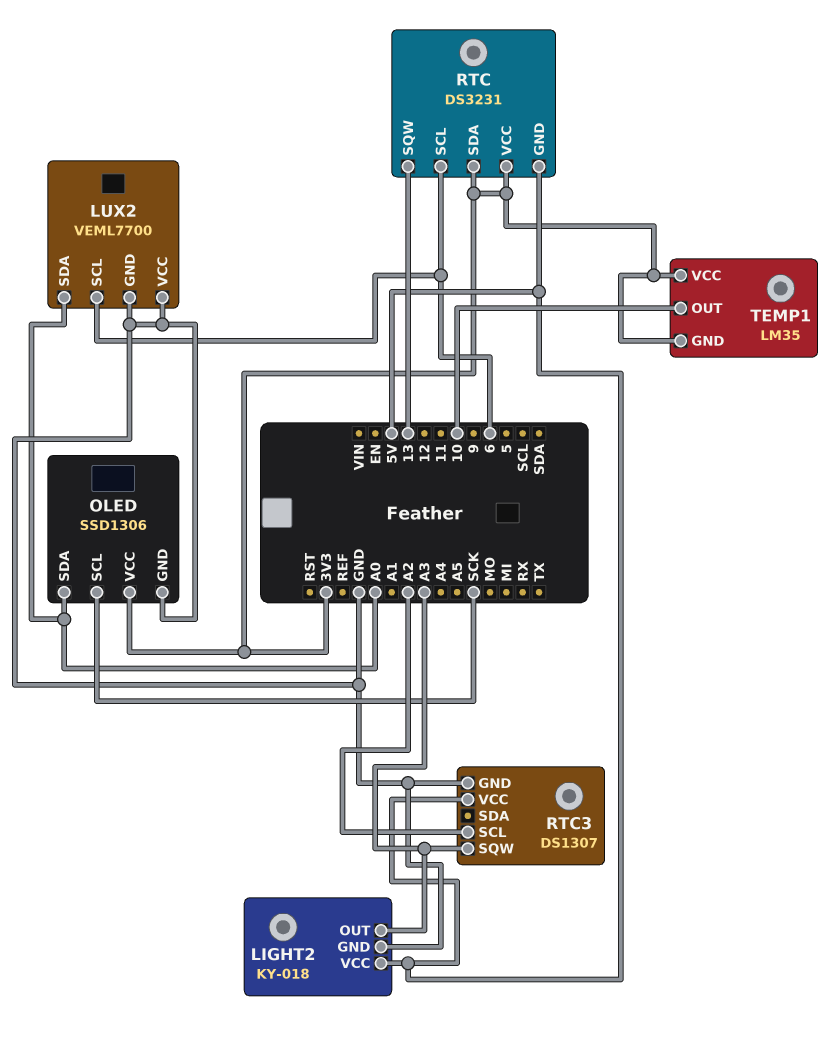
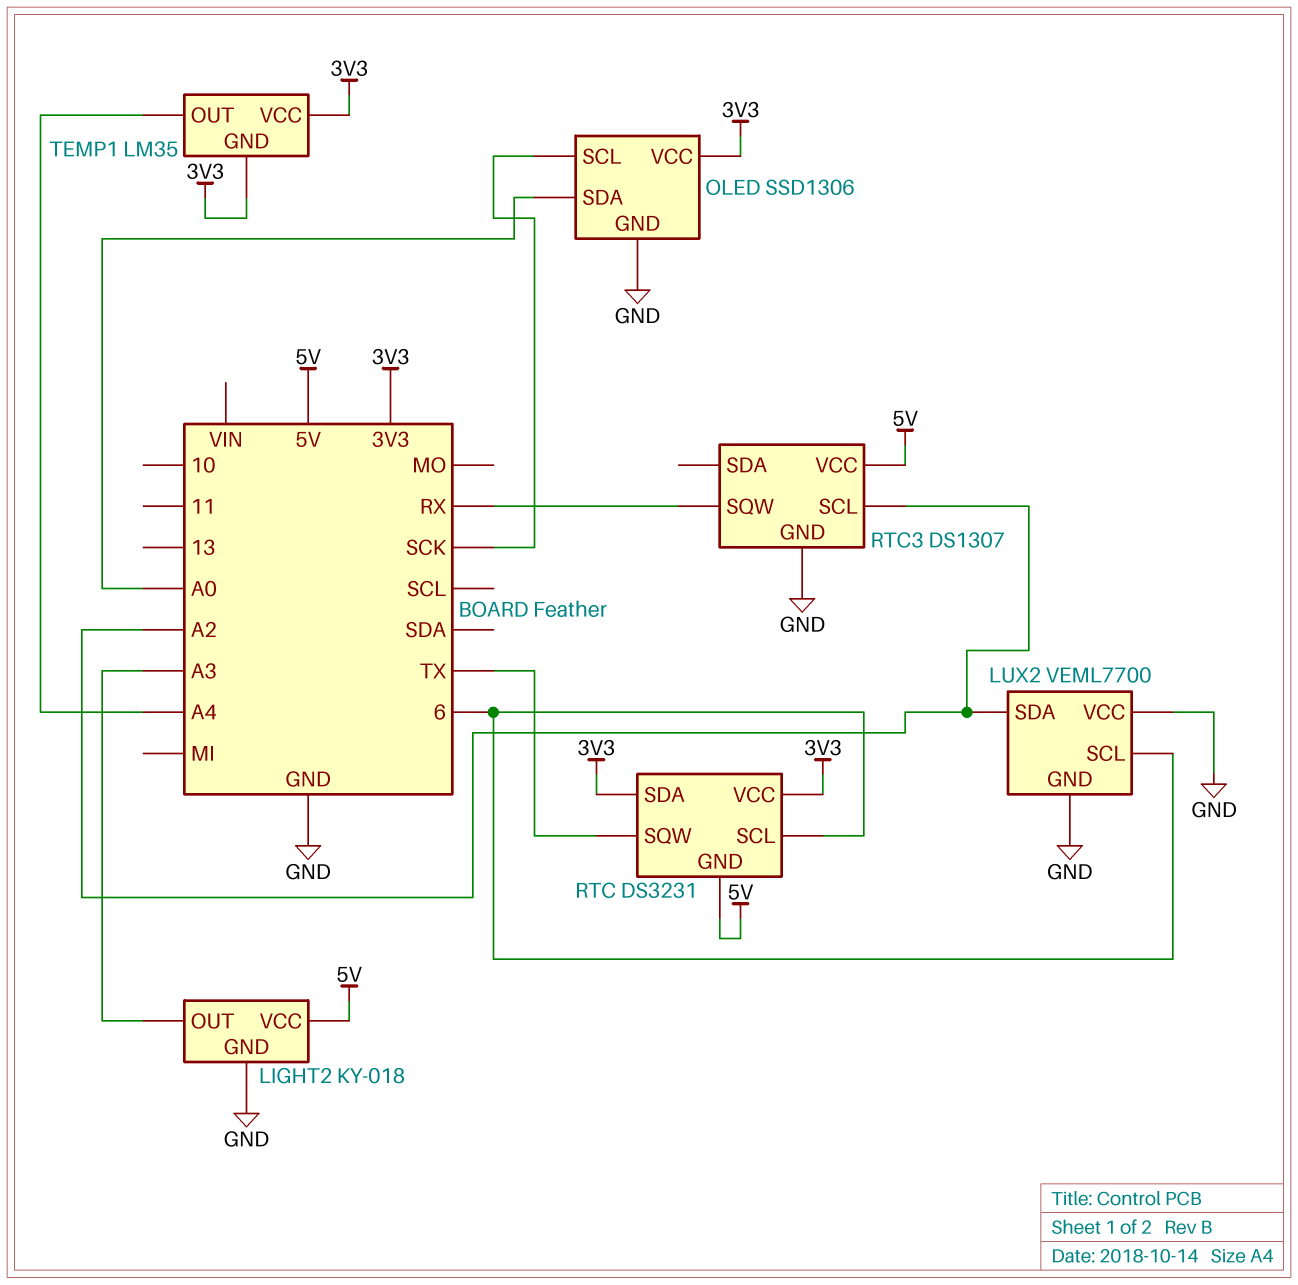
LUX2 pin SDA: A0 -> A2
RTC pin SQW: 13 -> TX
RTC3 pin SQW: A3 -> RX
TEMP1 pin OUT: 10 -> A4

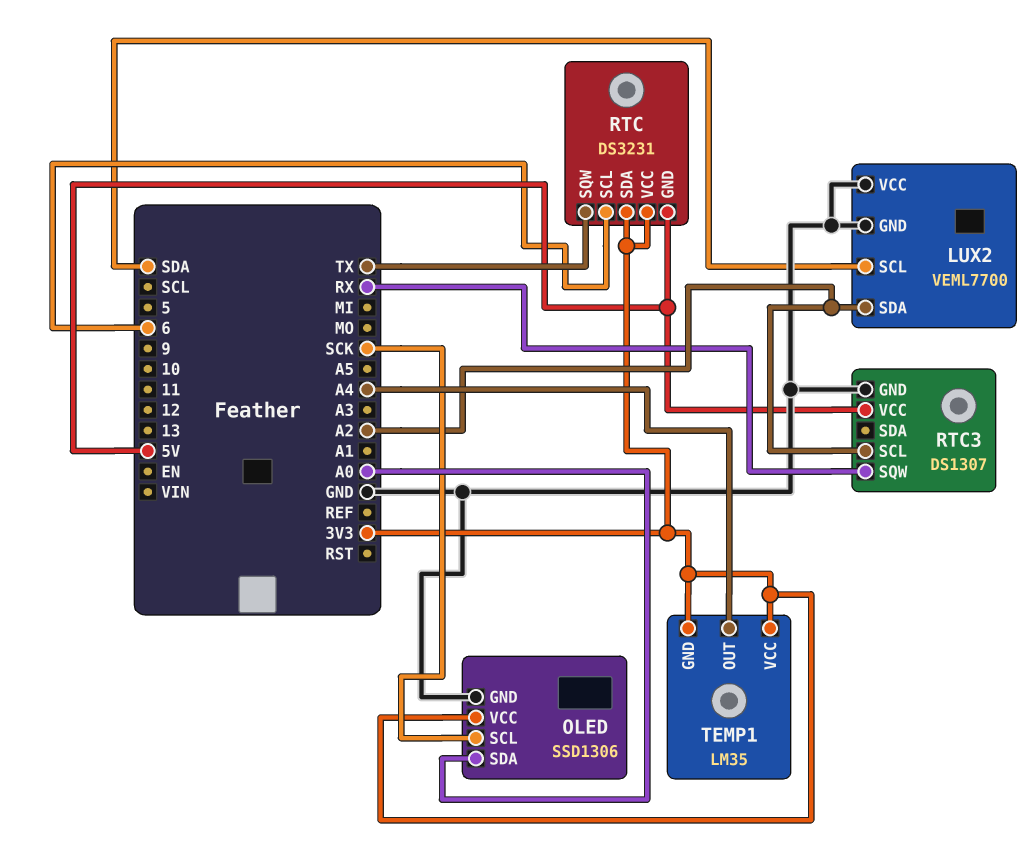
LIGHT2: KY-018 -> none
LIGHT2 pin GND: GND -> none
LIGHT2 pin OUT: A3 -> none
LIGHT2 pin VCC: 5V -> none
LUX2 pin SCL: 6 -> SDA

